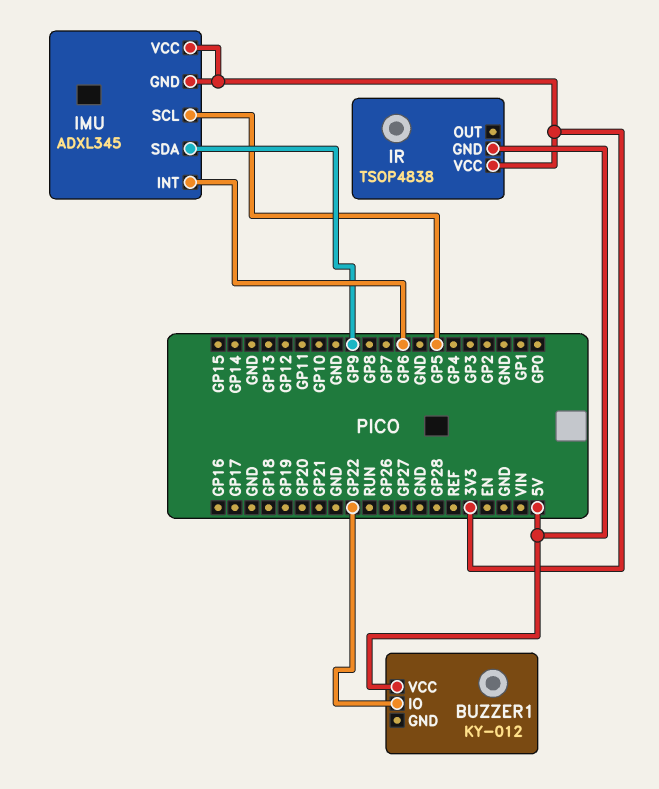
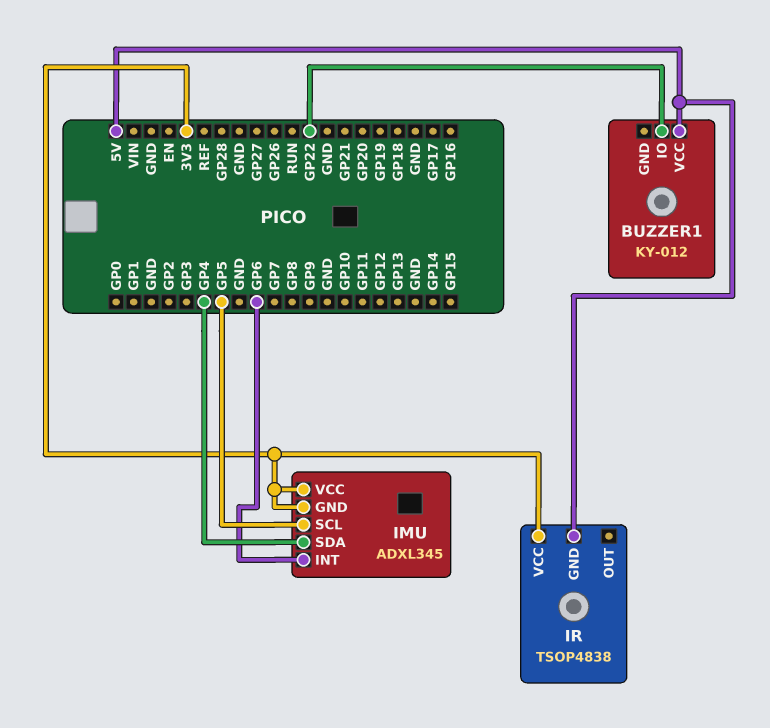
IMU pin SDA: GP9 -> GP4

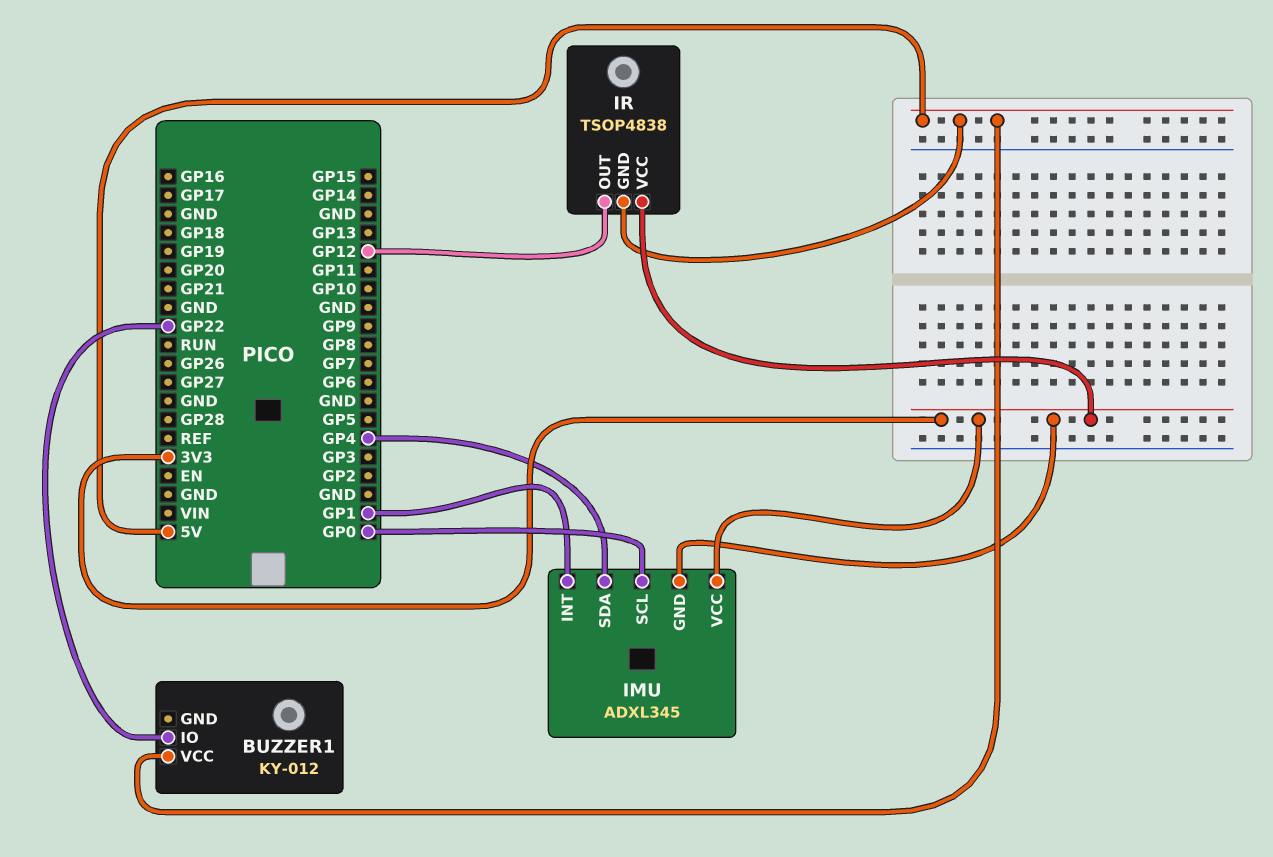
IMU pin INT: GP6 -> GP1
IMU pin SCL: GP5 -> GP0
IR pin OUT: none -> GP12

